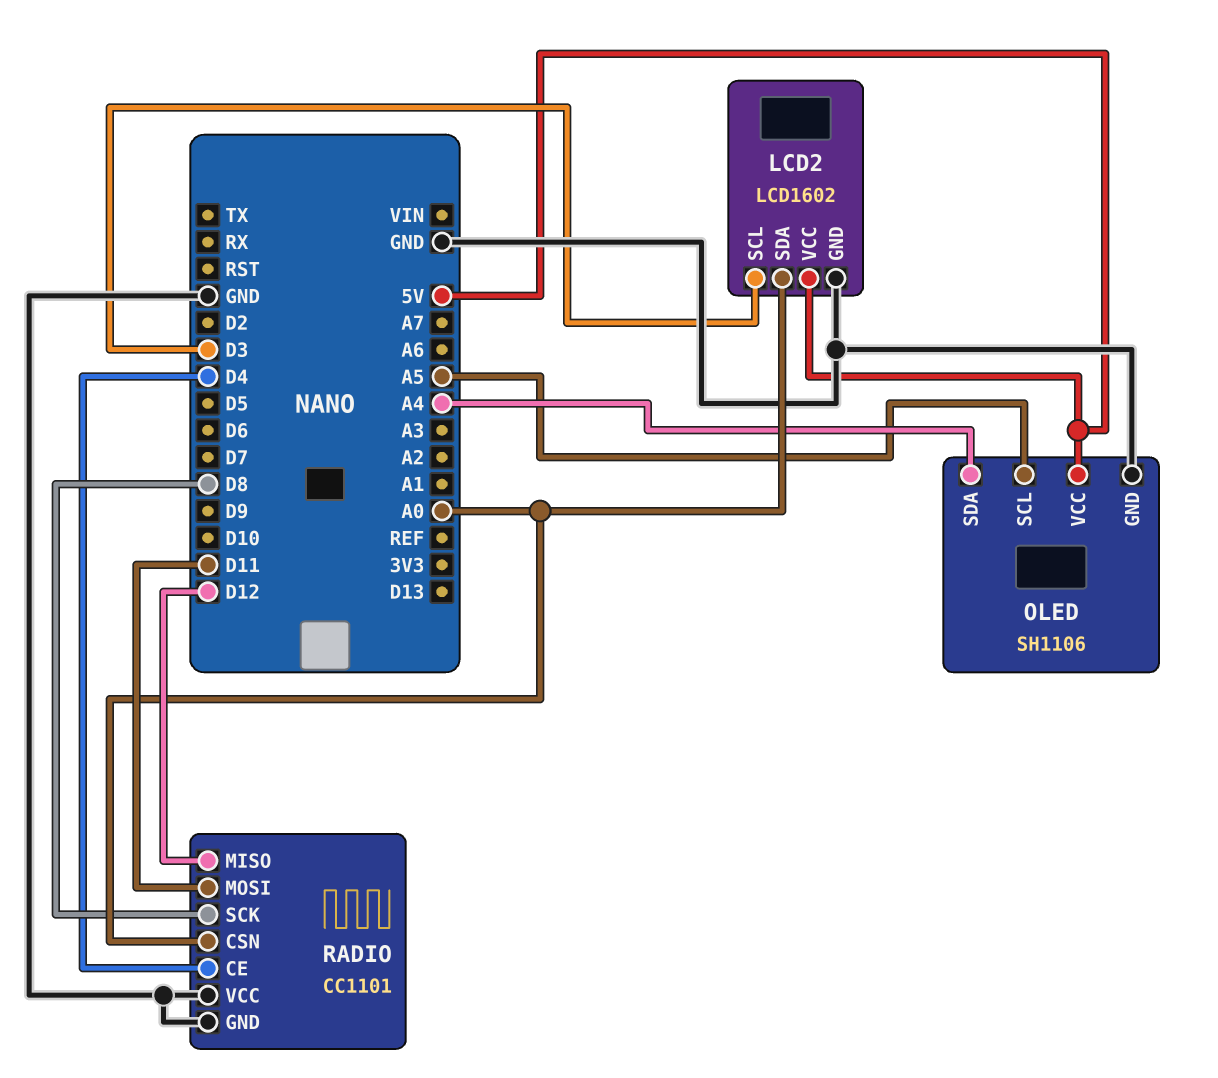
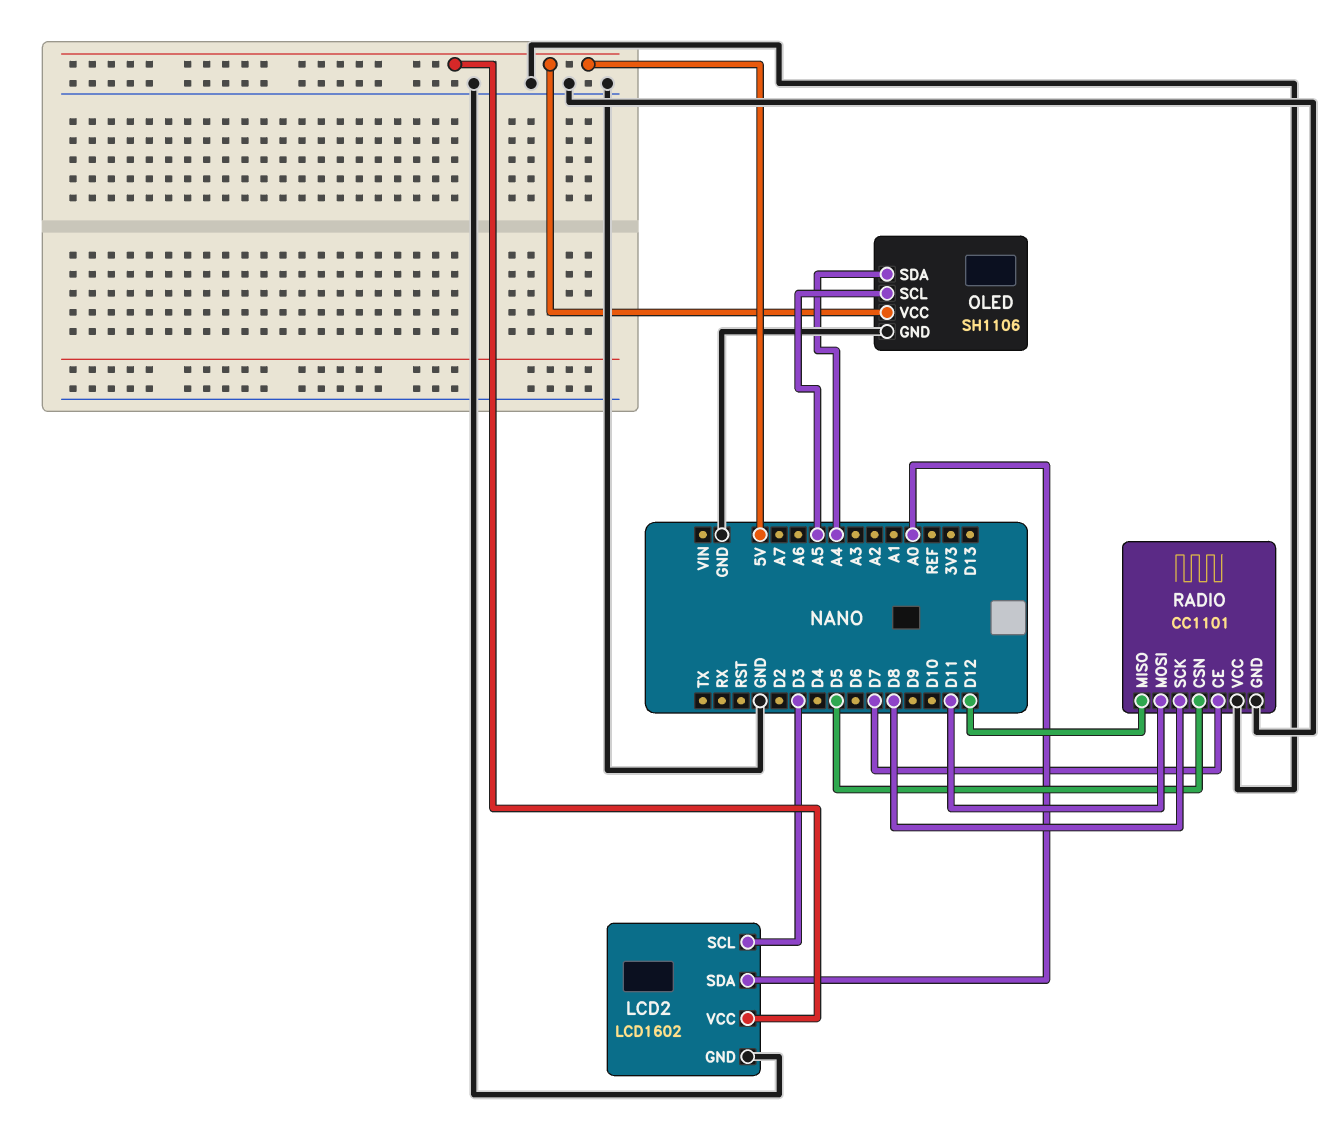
RADIO pin CE: D4 -> D7
RADIO pin CSN: A0 -> D5

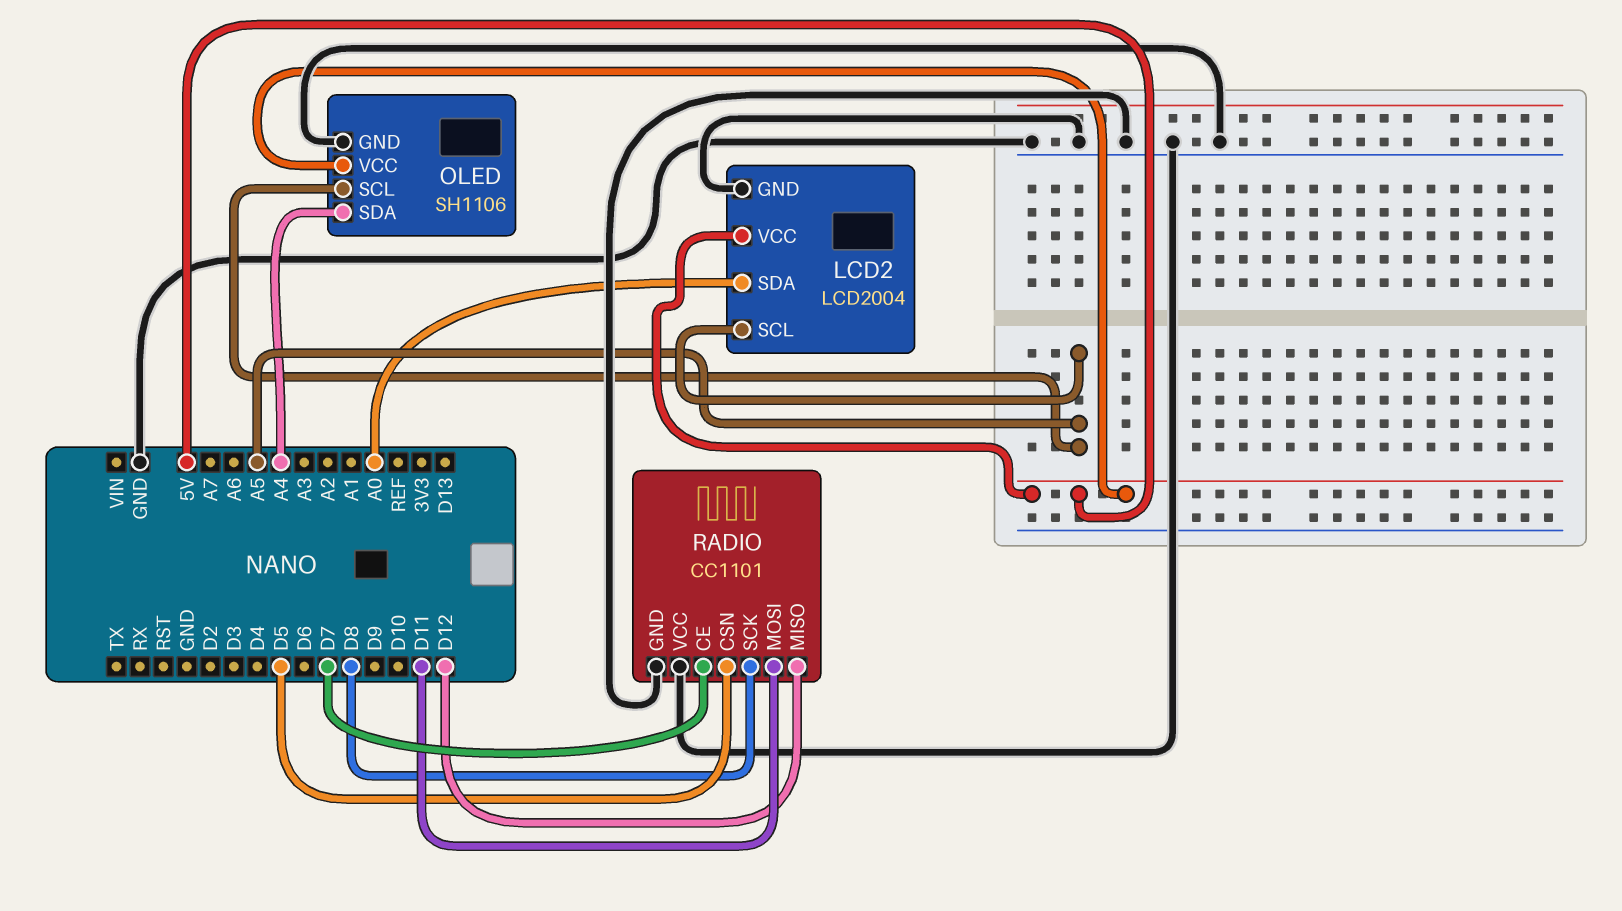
LCD2: LCD1602 -> LCD2004
LCD2 pin SCL: D3 -> A5

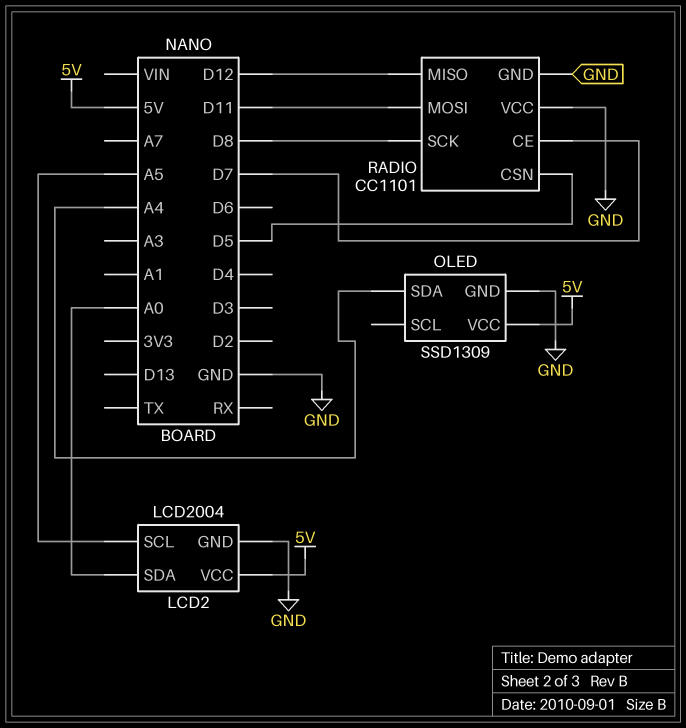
OLED: SH1106 -> SSD1309
OLED pin SCL: A5 -> none

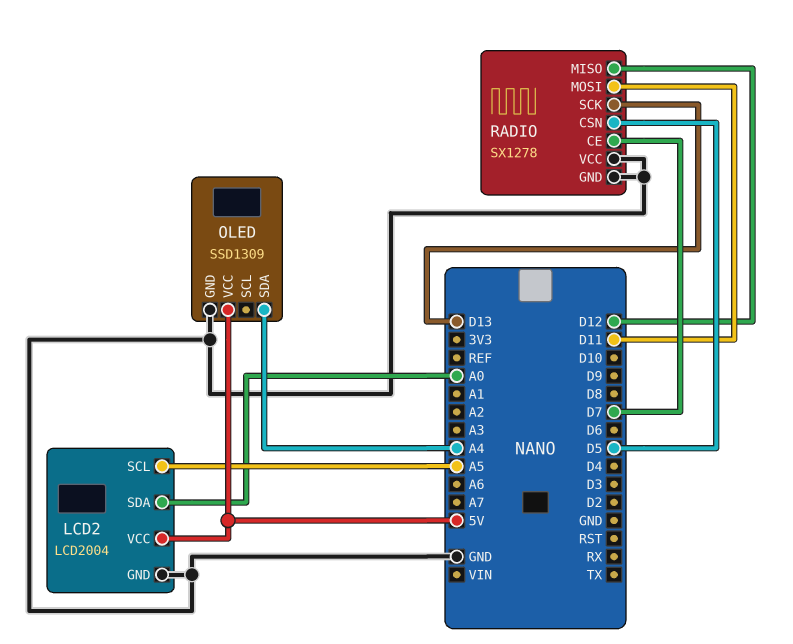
RADIO: CC1101 -> SX1278
RADIO pin SCK: D8 -> D13

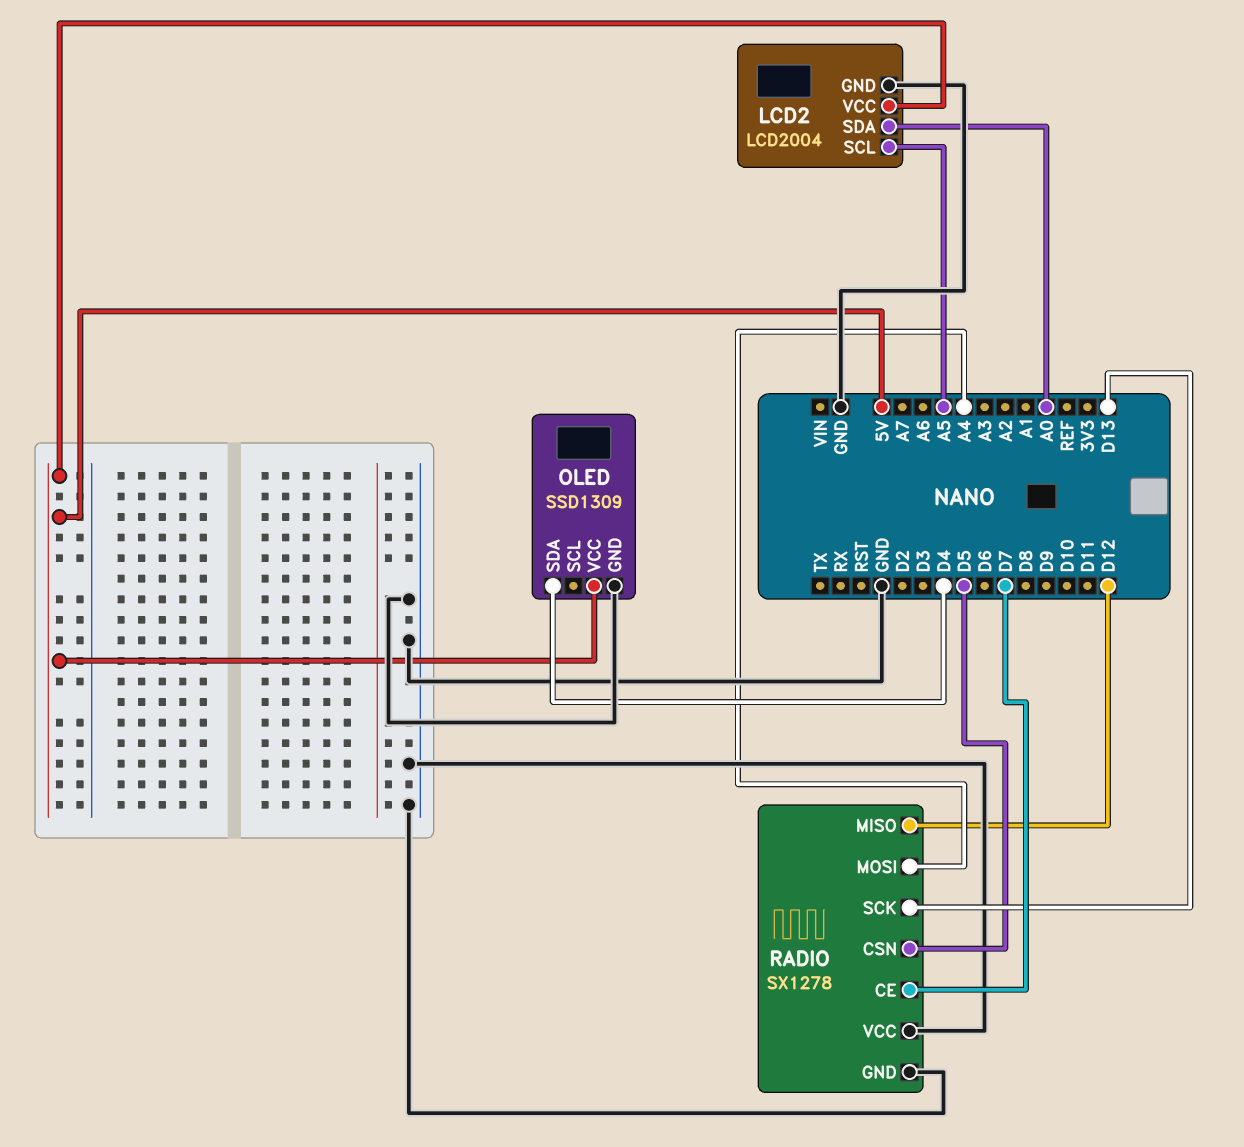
OLED pin SDA: A4 -> D4
RADIO pin MOSI: D11 -> A4

